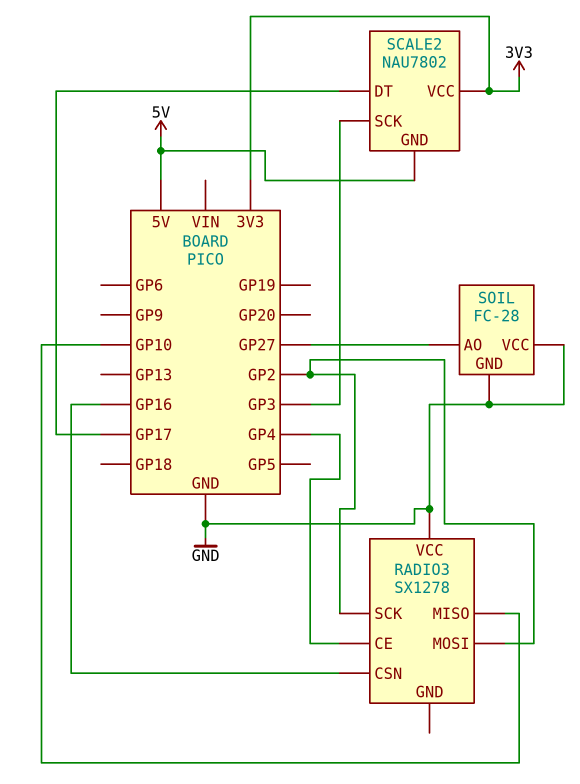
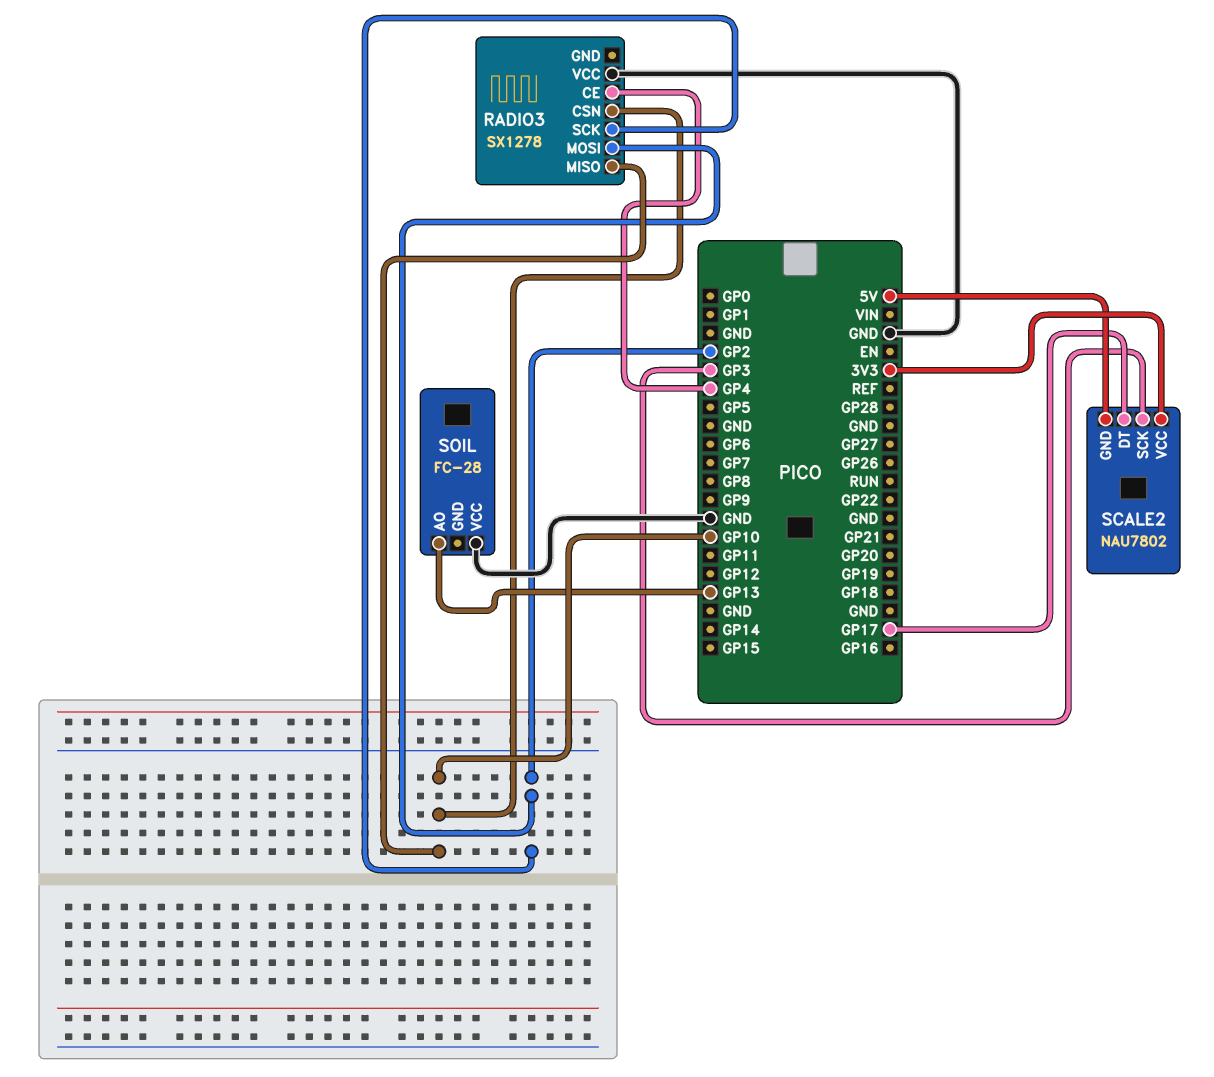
RADIO3 pin CSN: GP16 -> GP10
SOIL pin AO: GP27 -> GP13
SOIL pin GND: GND -> none

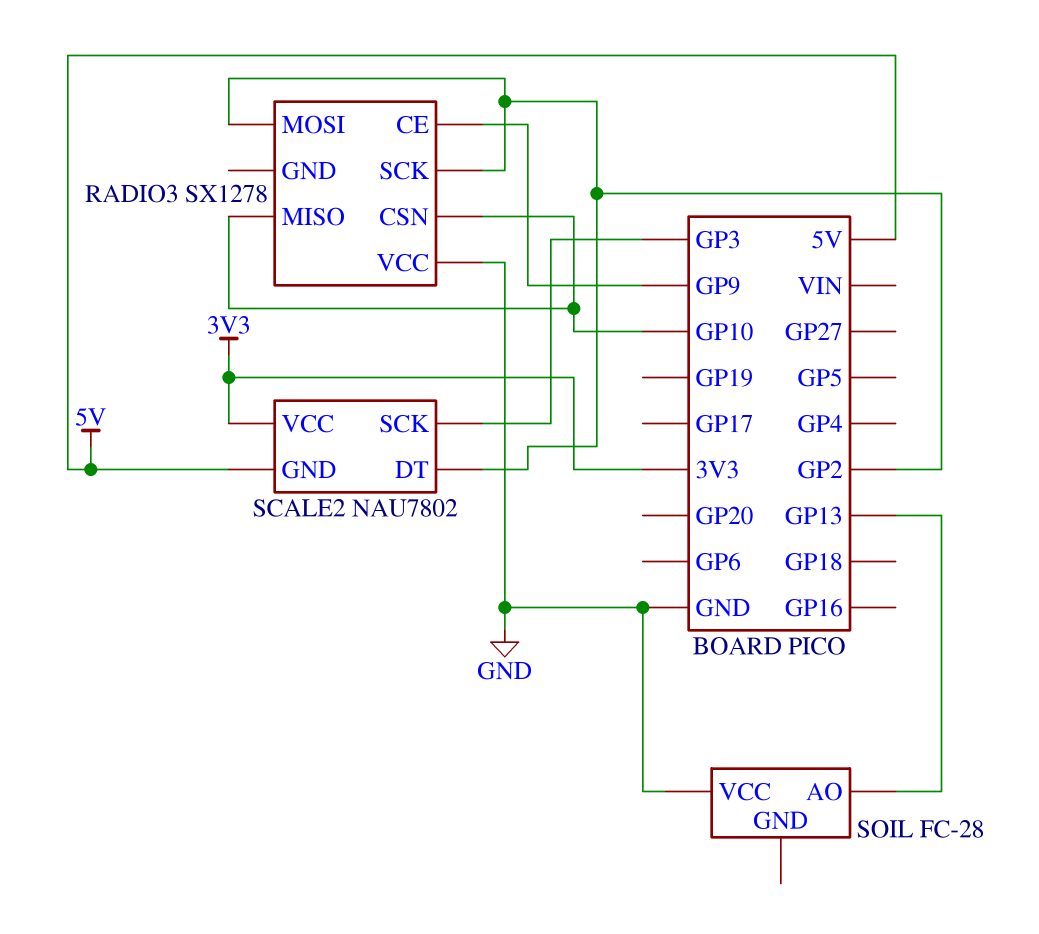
RADIO3 pin CE: GP4 -> GP9
SCALE2 pin DT: GP17 -> GP2

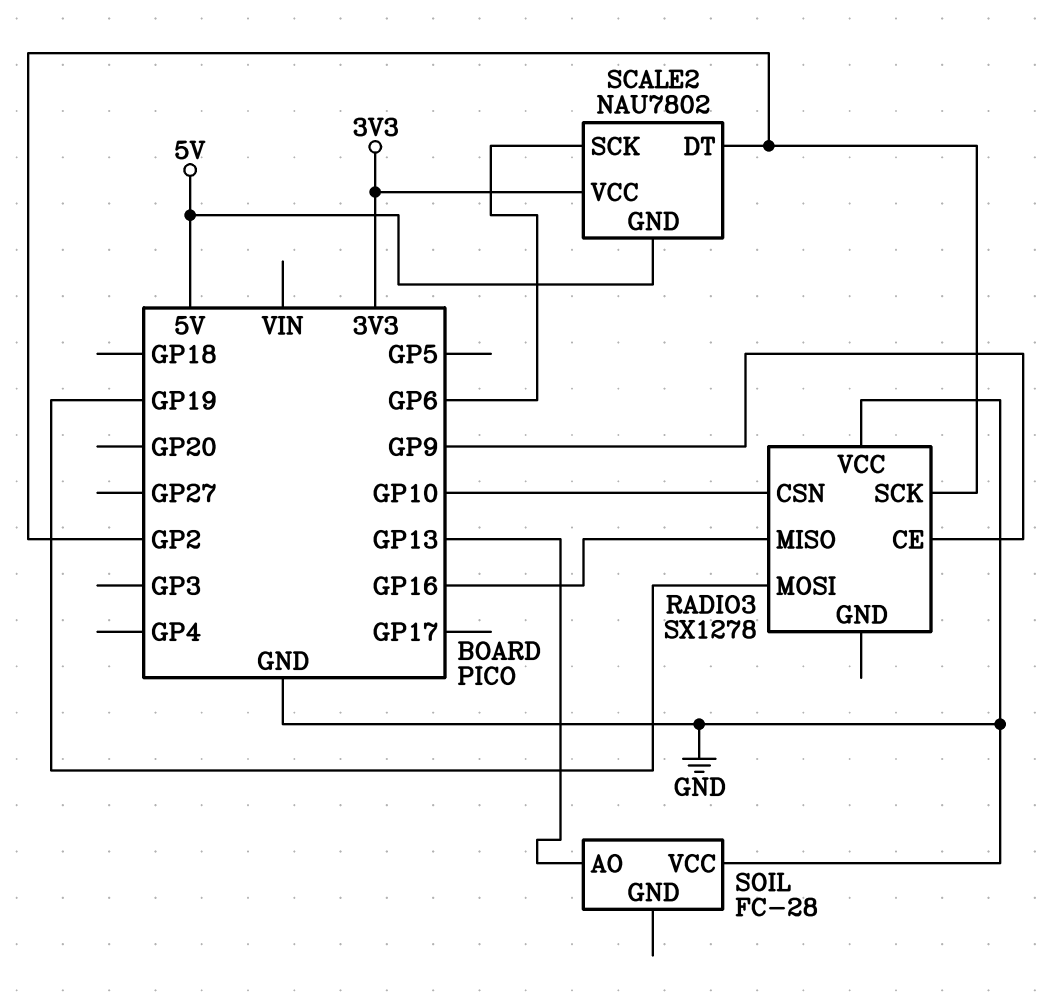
RADIO3 pin MISO: GP10 -> GP16
RADIO3 pin MOSI: GP2 -> GP19
SCALE2 pin SCK: GP3 -> GP6

